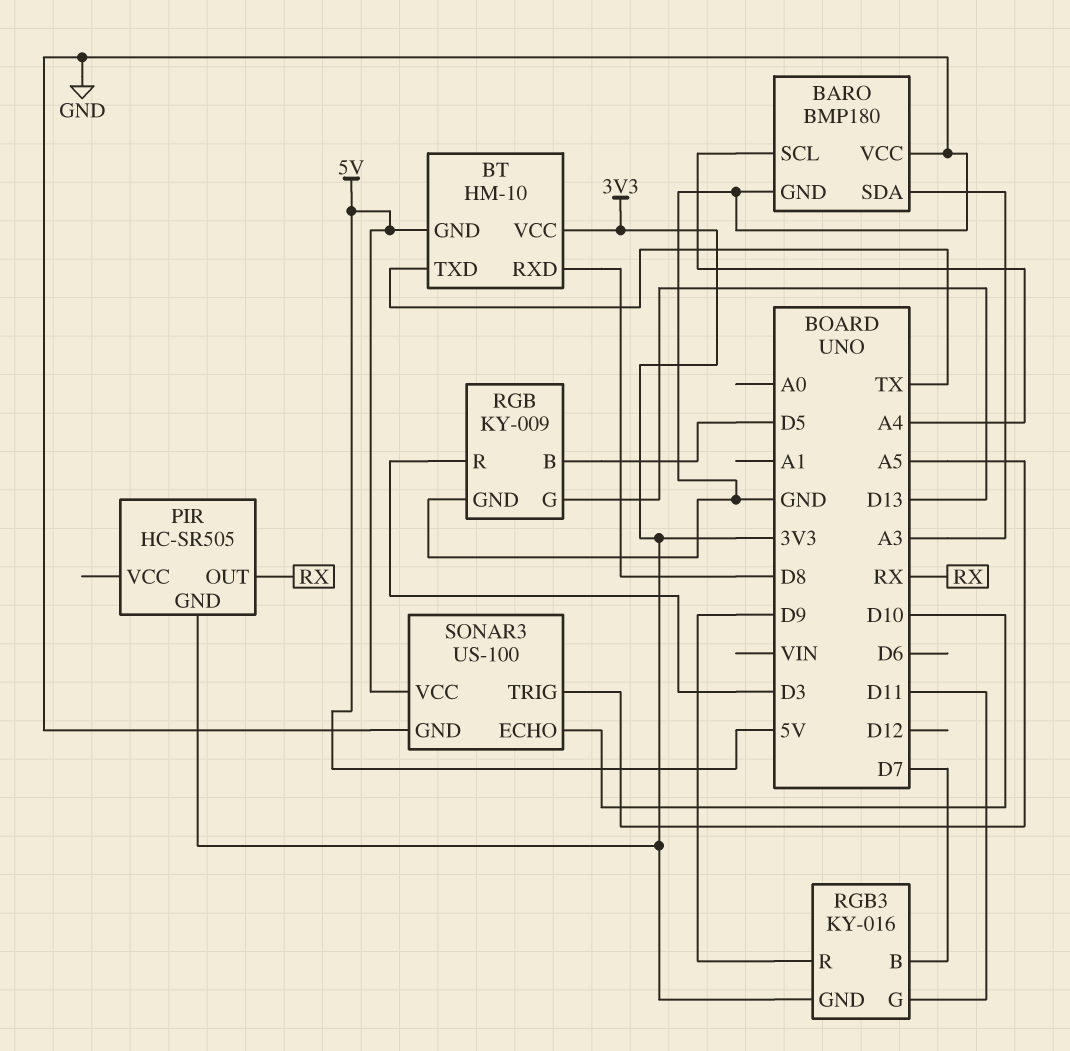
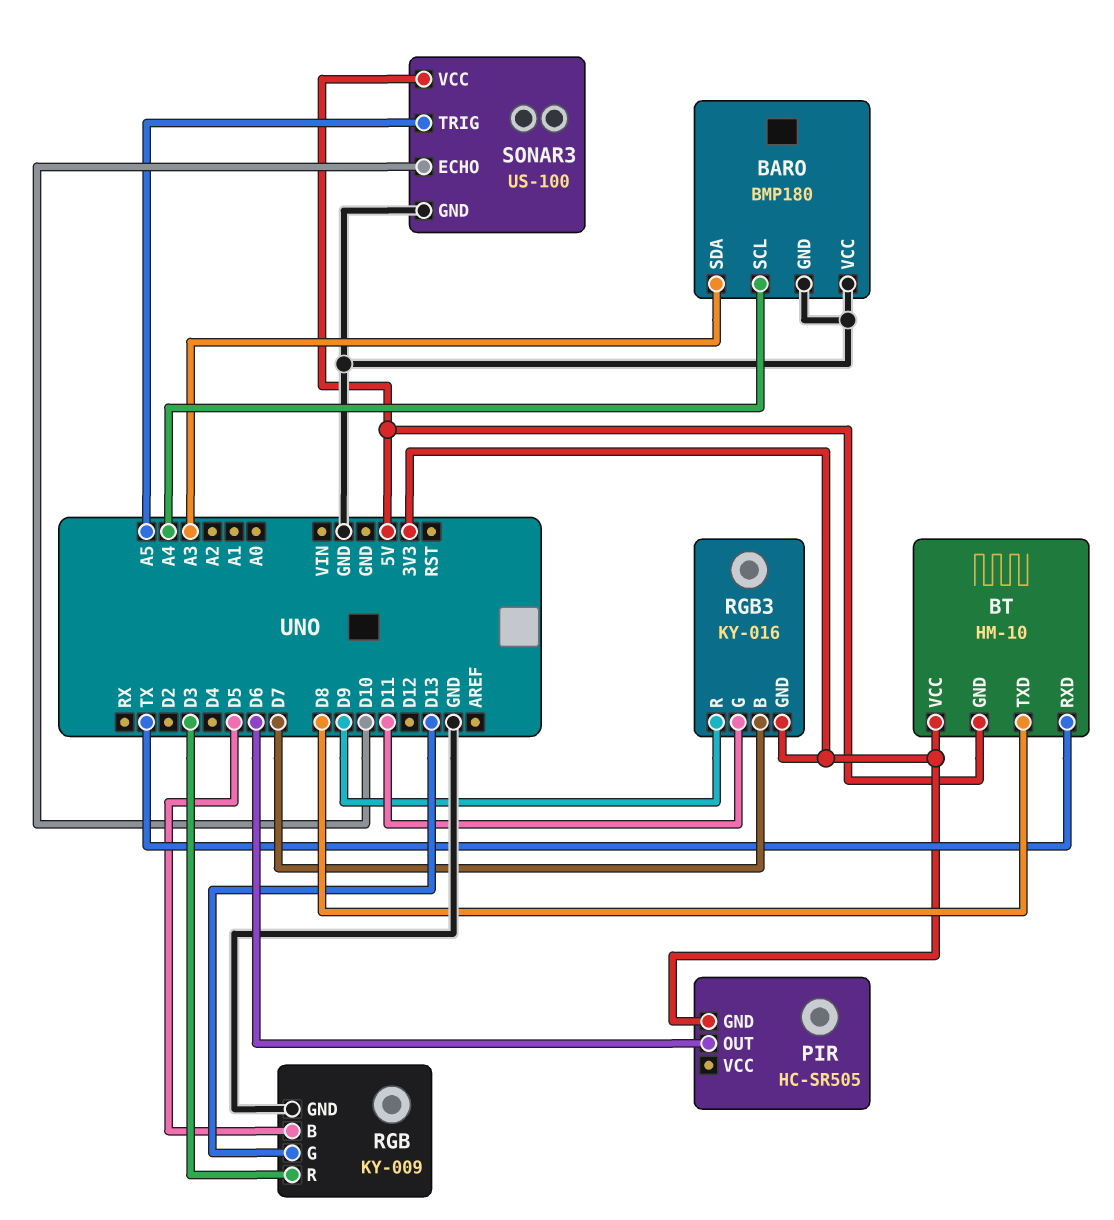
BT pin RXD: D8 -> TX
BT pin TXD: TX -> D8
PIR pin OUT: RX -> D6

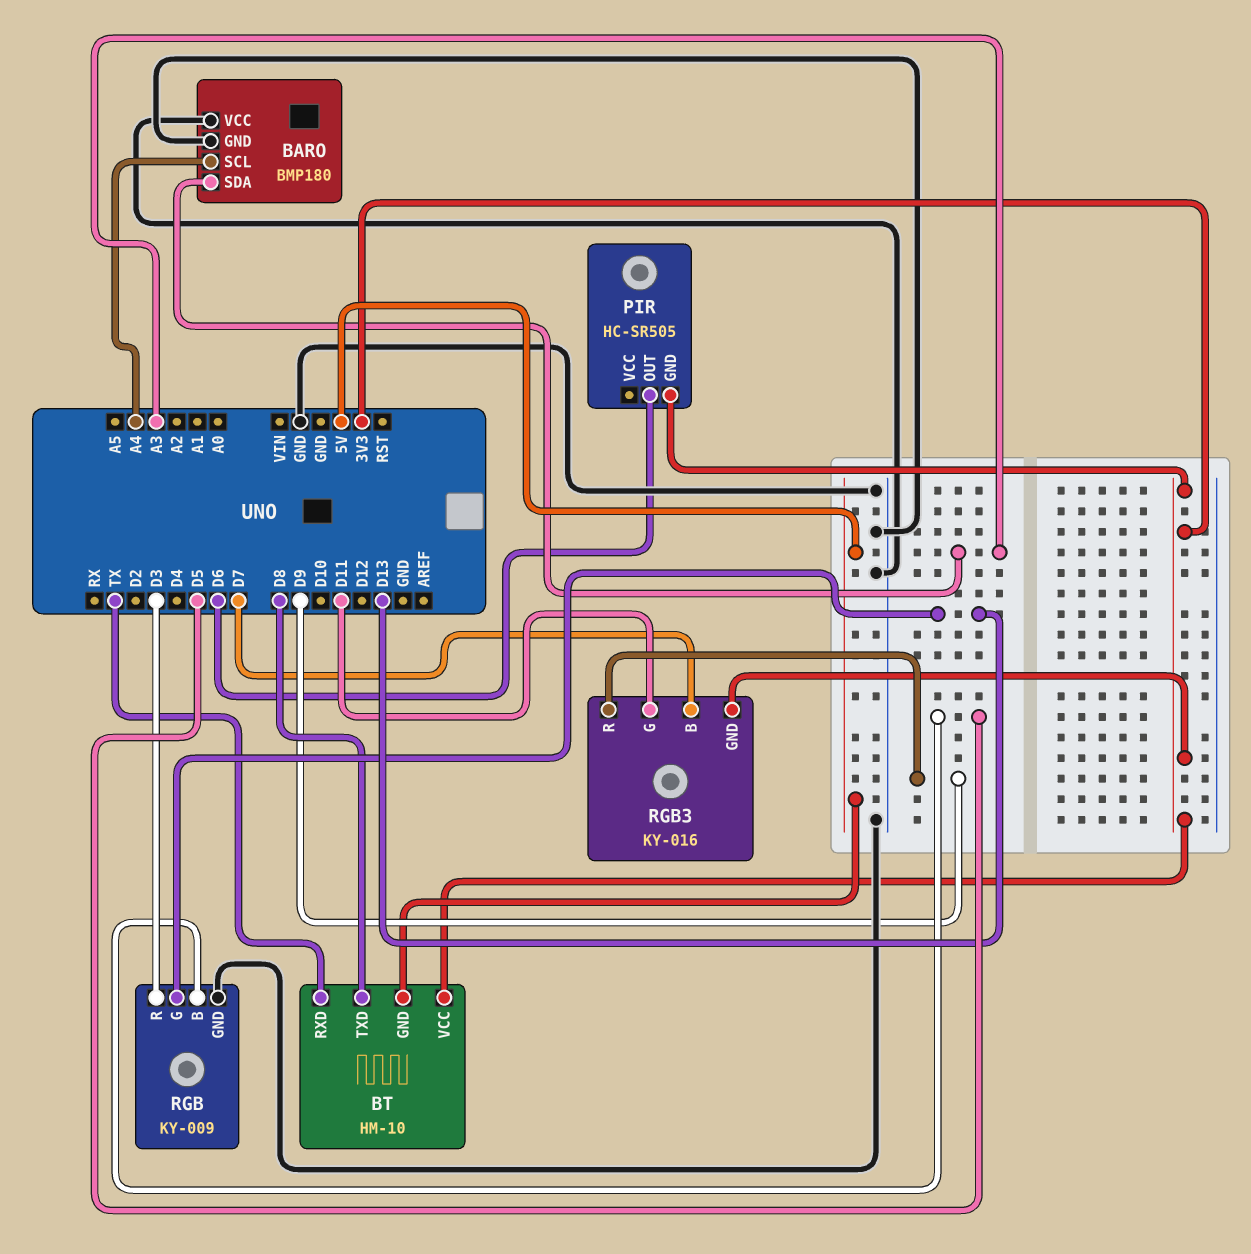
SONAR3: US-100 -> none
SONAR3 pin ECHO: D10 -> none
SONAR3 pin GND: GND -> none
SONAR3 pin TRIG: A5 -> none
SONAR3 pin VCC: 5V -> none

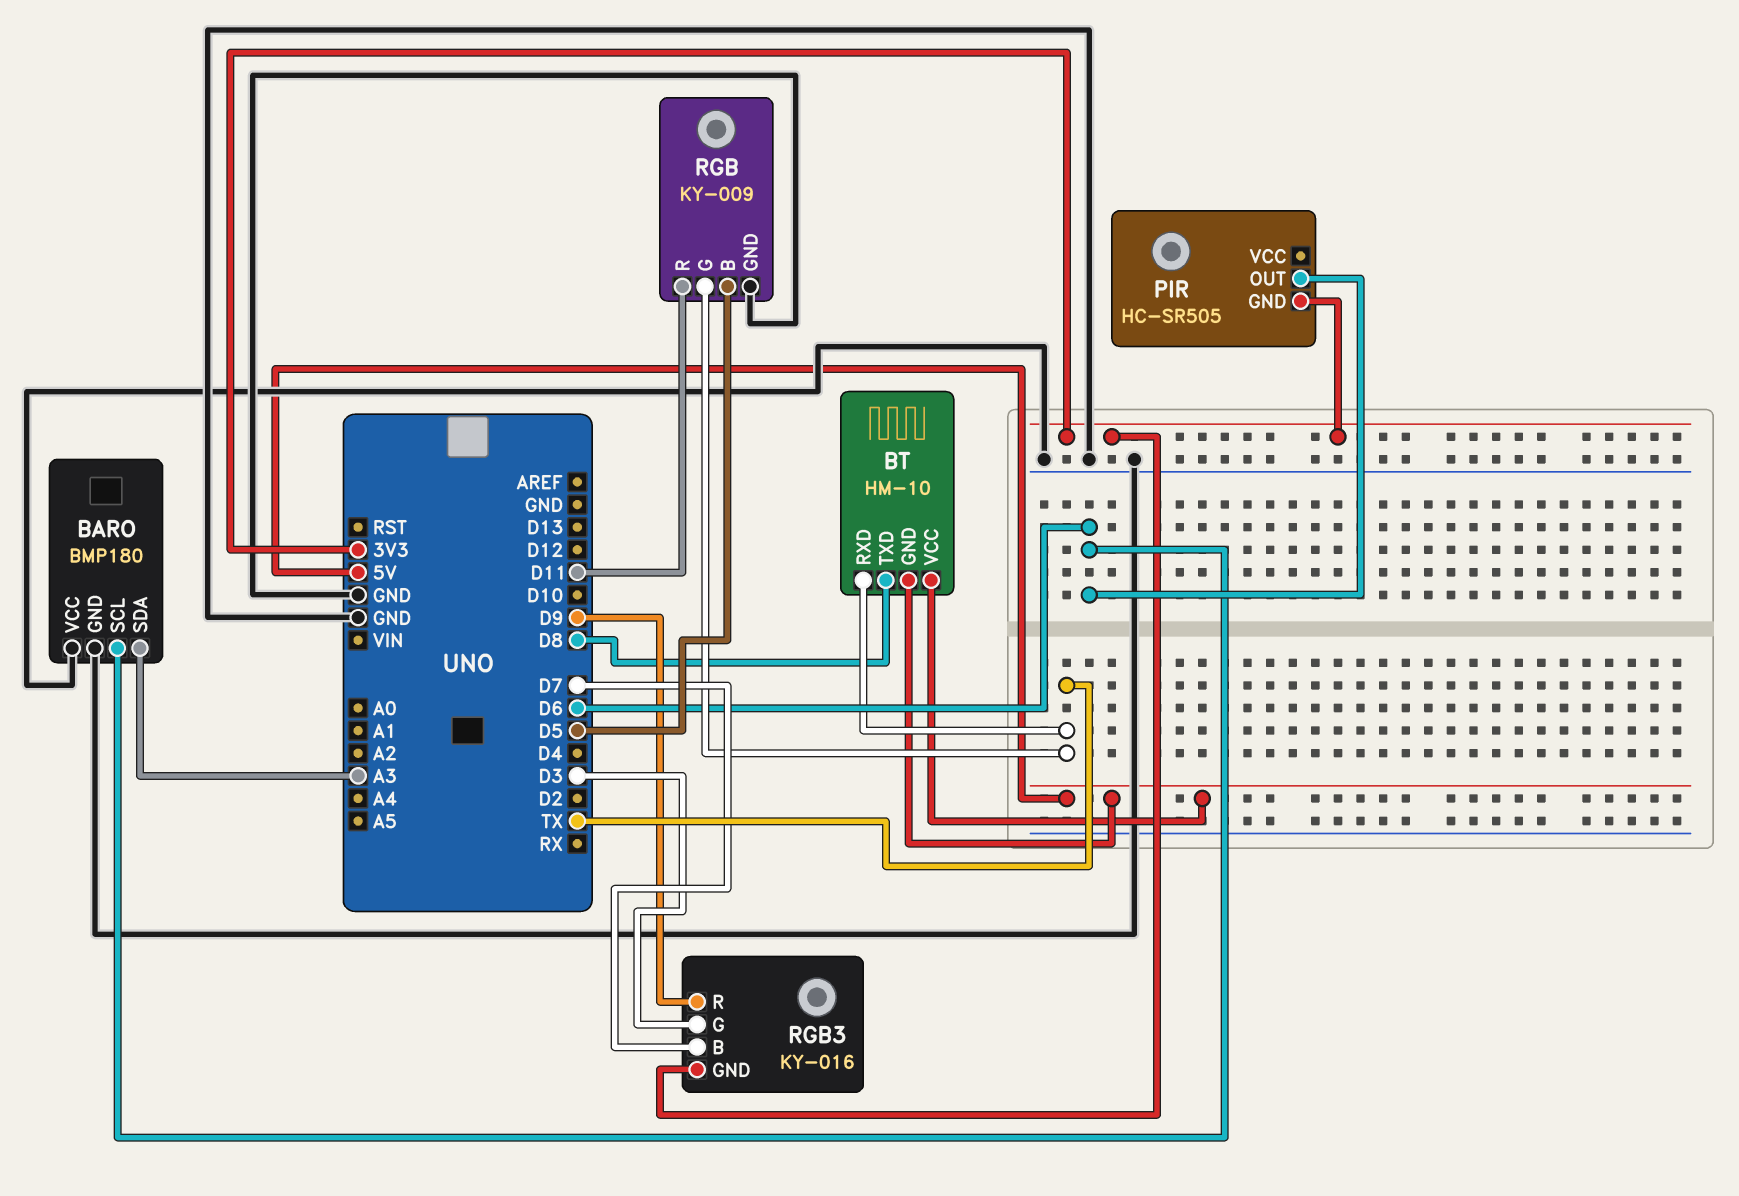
BARO pin SCL: A4 -> D6
BT pin VCC: 3V3 -> 5V
RGB pin G: D13 -> TX
RGB pin R: D3 -> D11
RGB3 pin G: D11 -> D3

